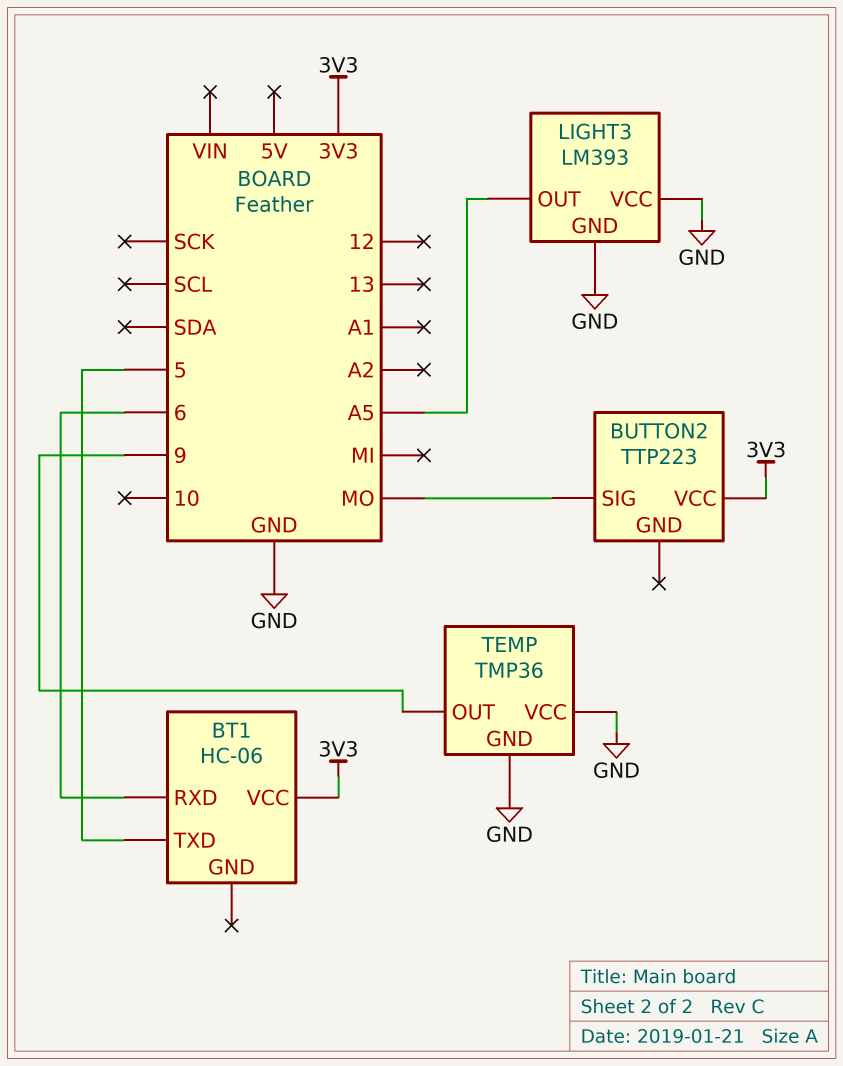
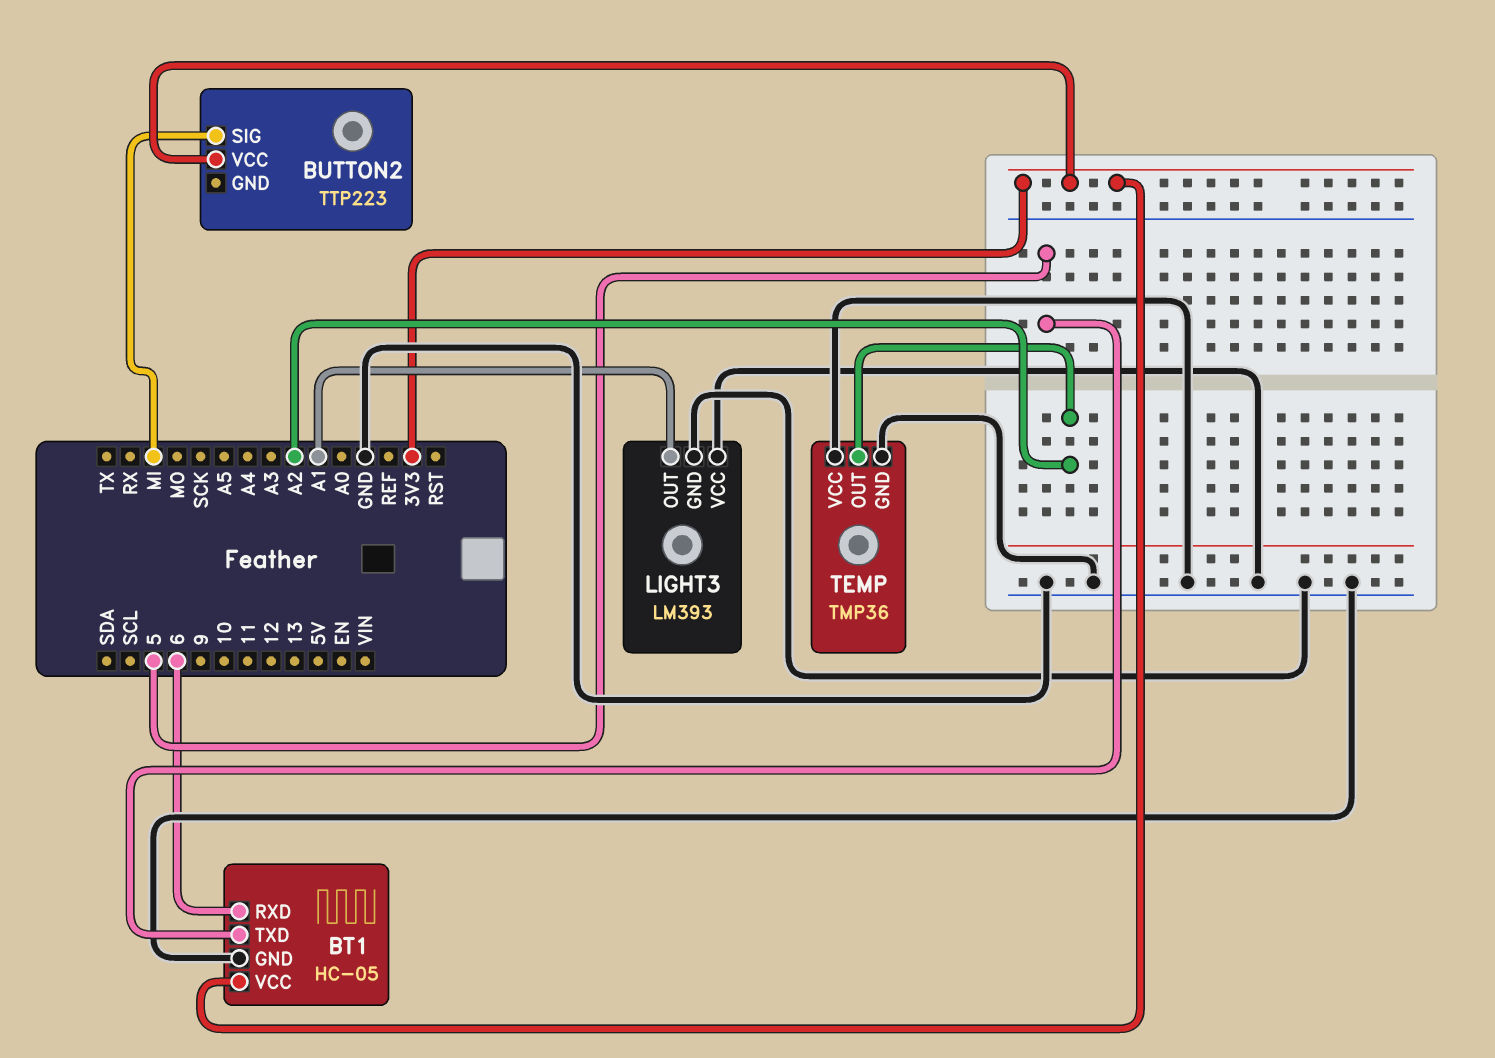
BT1: HC-06 -> HC-05
BT1 pin GND: none -> GND
BUTTON2 pin SIG: MO -> MI
LIGHT3 pin OUT: A5 -> A1
TEMP pin OUT: 9 -> A2

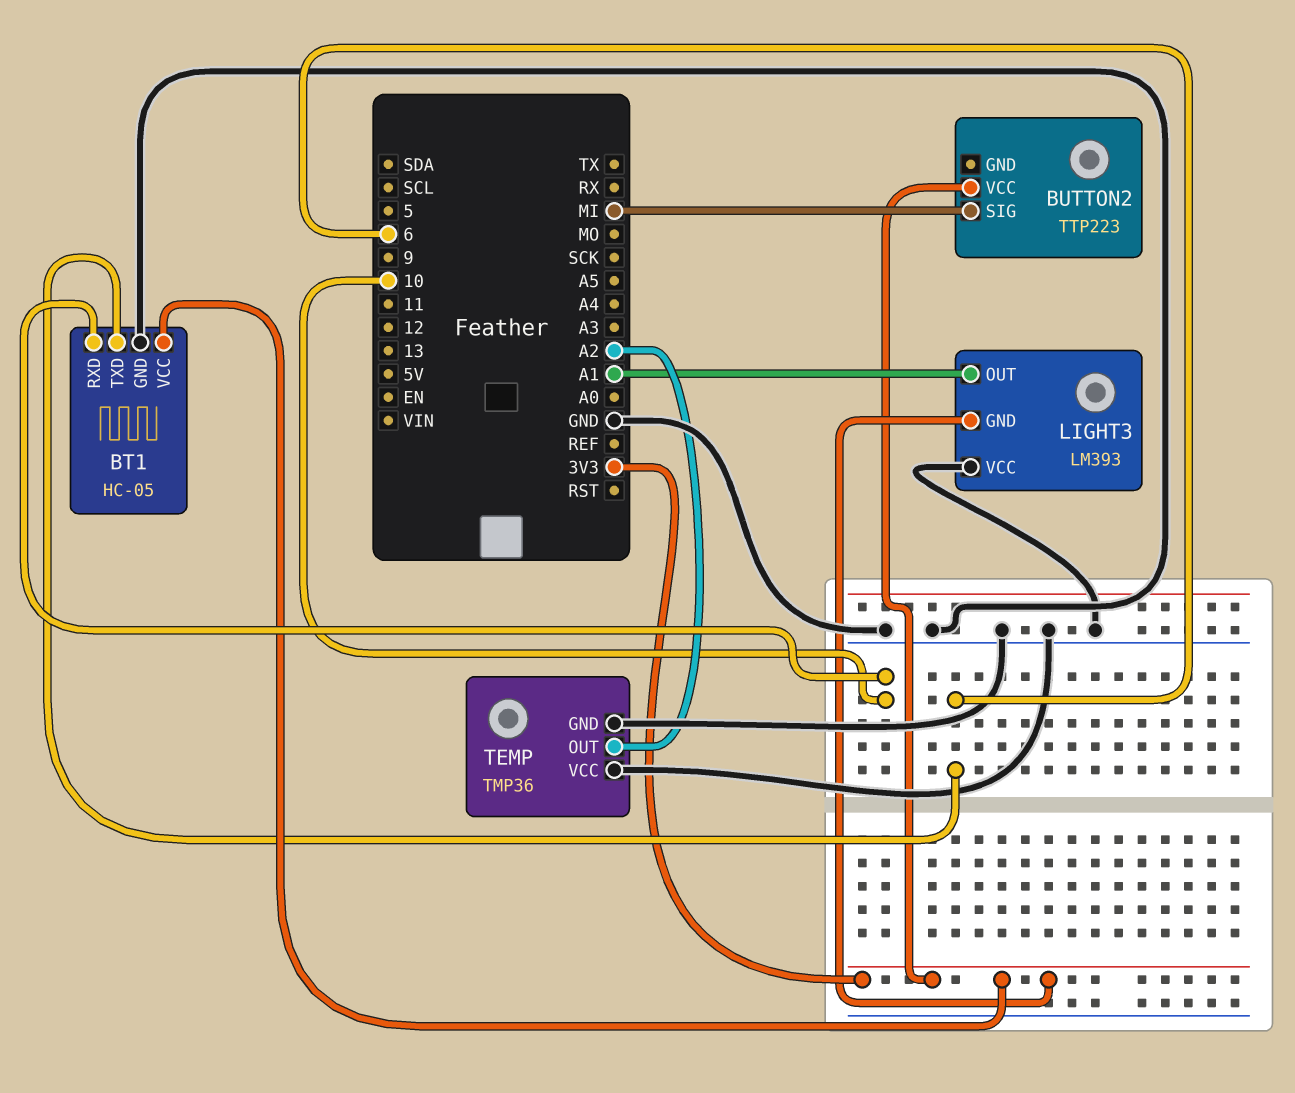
BT1 pin RXD: 6 -> 10
BT1 pin TXD: 5 -> 6
LIGHT3 pin GND: GND -> 3V3

